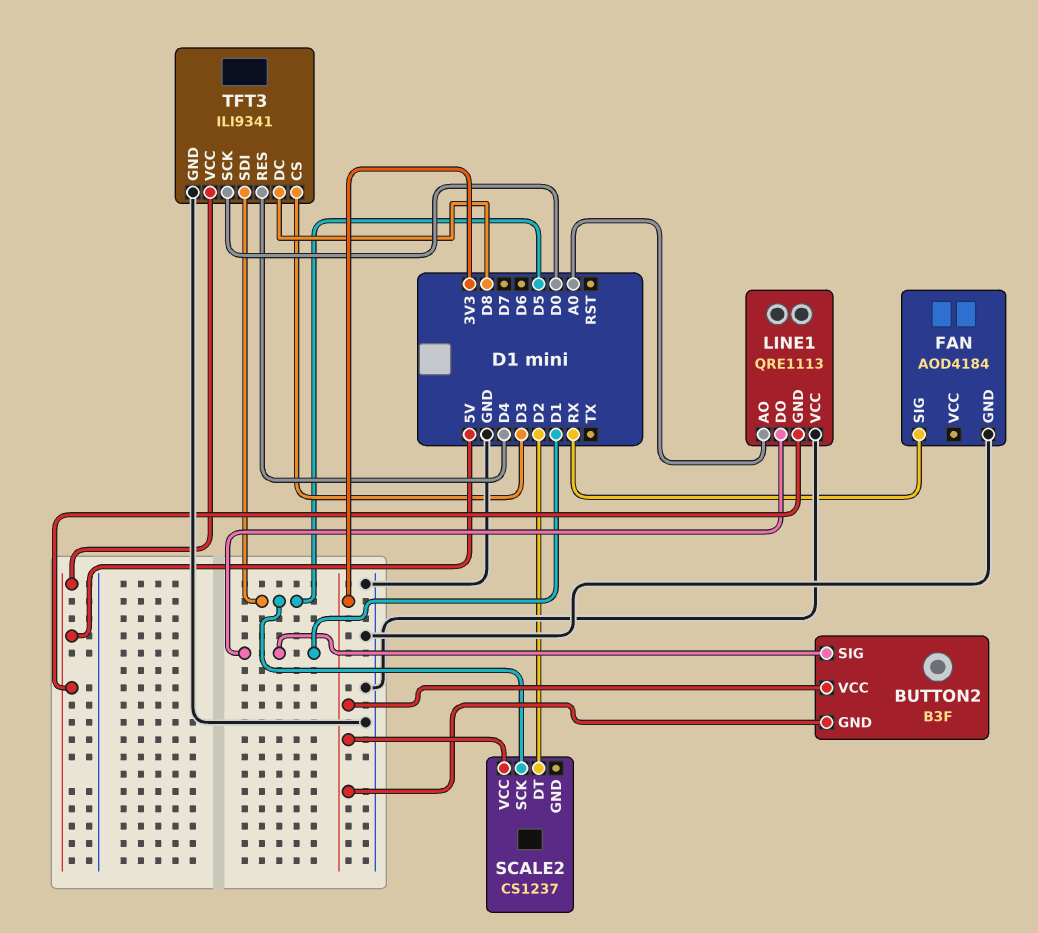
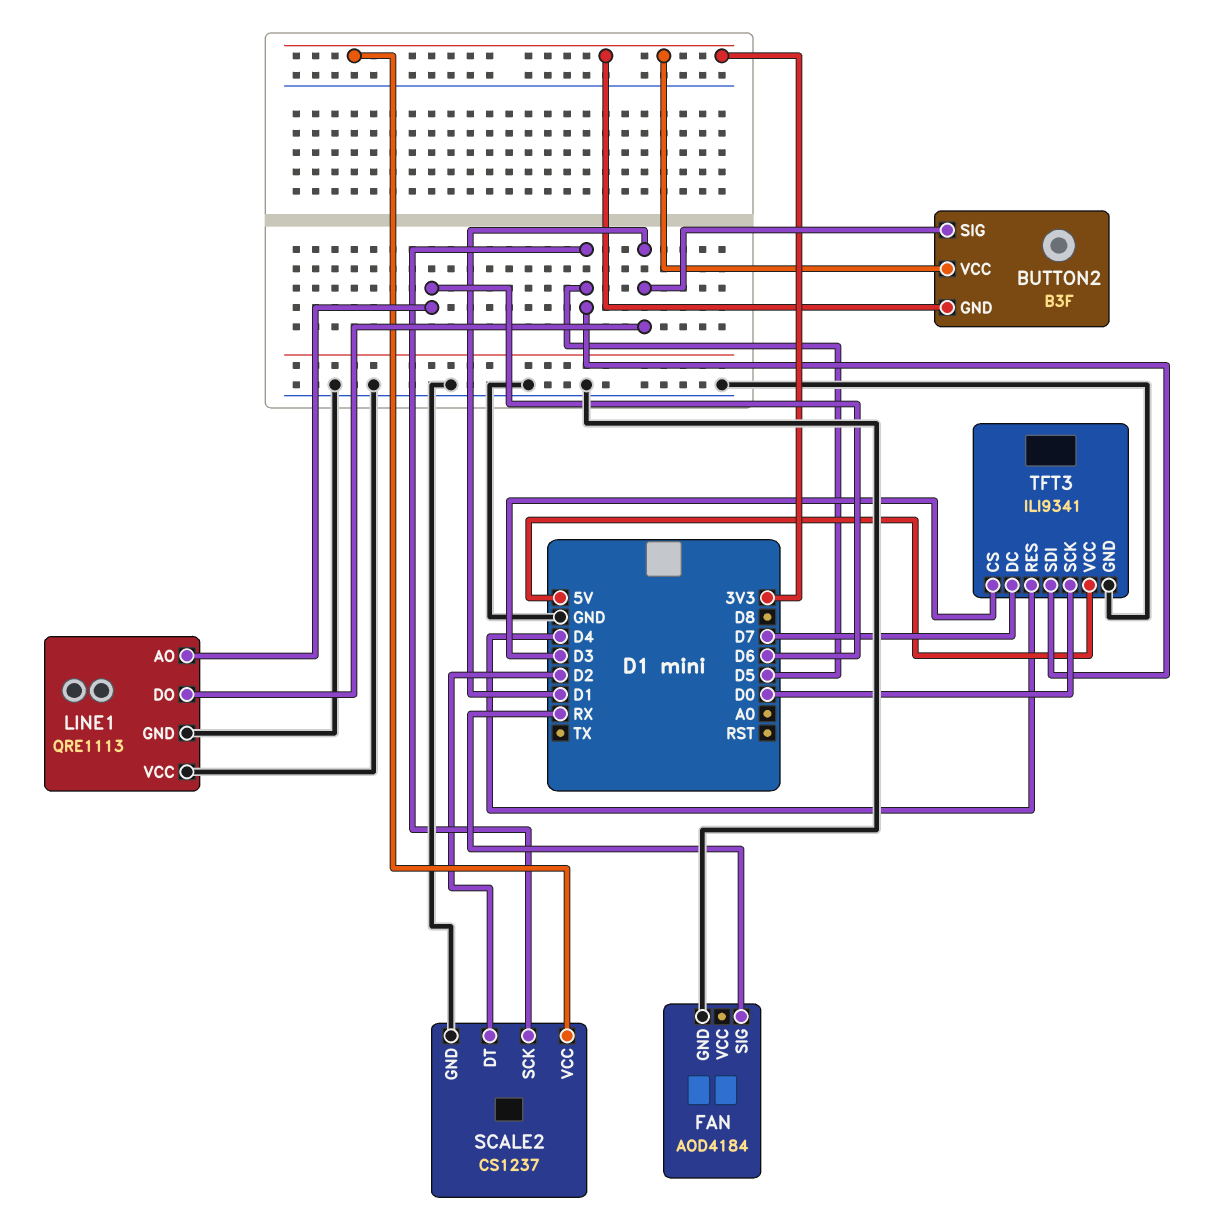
LINE1 pin AO: A0 -> D6
LINE1 pin GND: 5V -> GND
SCALE2 pin GND: none -> GND
TFT3 pin DC: D8 -> D7

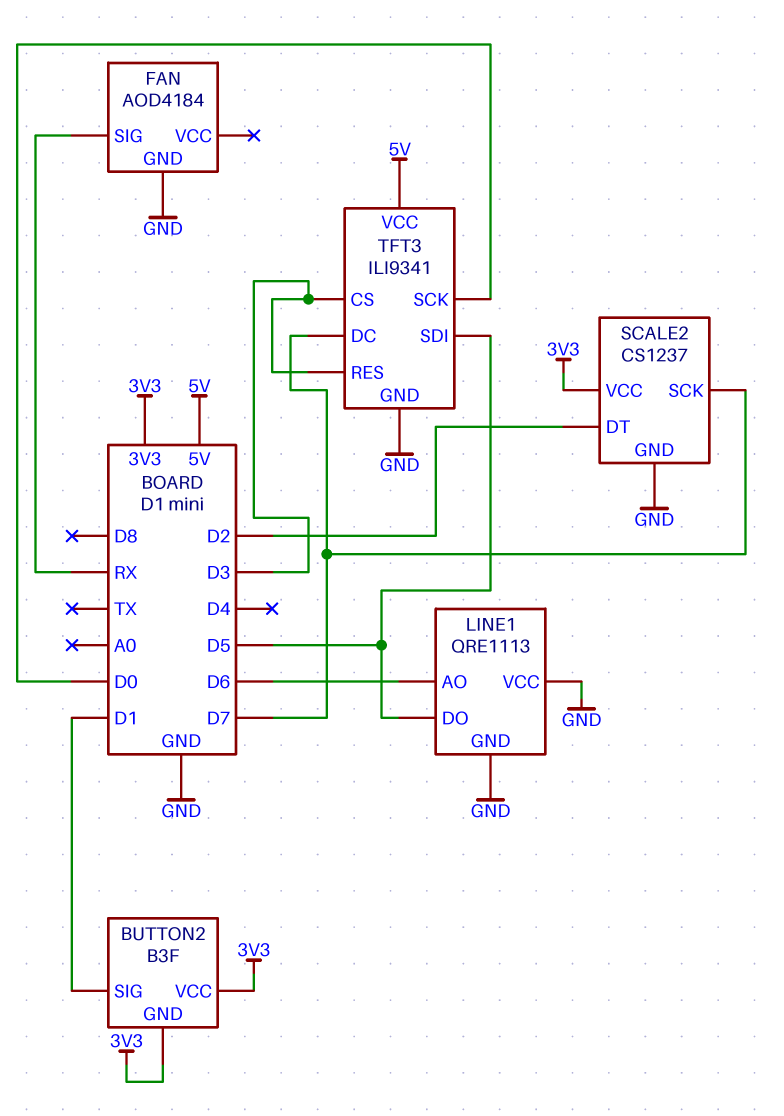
LINE1 pin DO: D1 -> D5
SCALE2 pin SCK: D5 -> D7
TFT3 pin RES: D4 -> D3

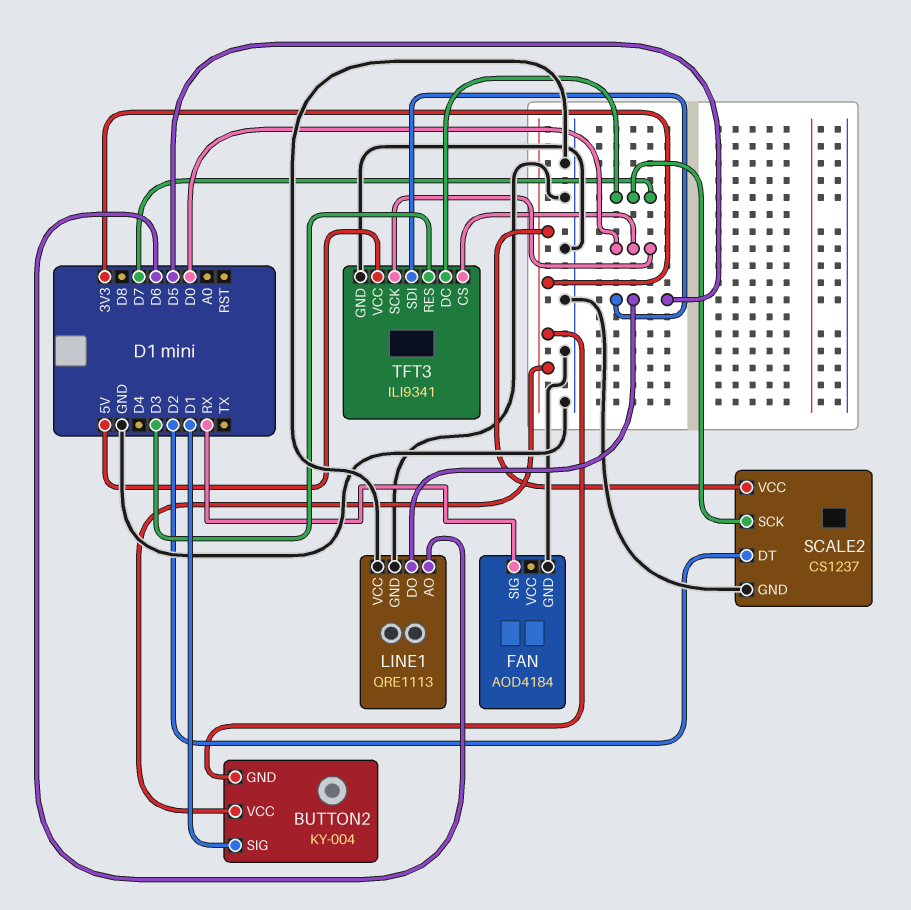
BUTTON2: B3F -> KY-004
TFT3 pin CS: D3 -> D0

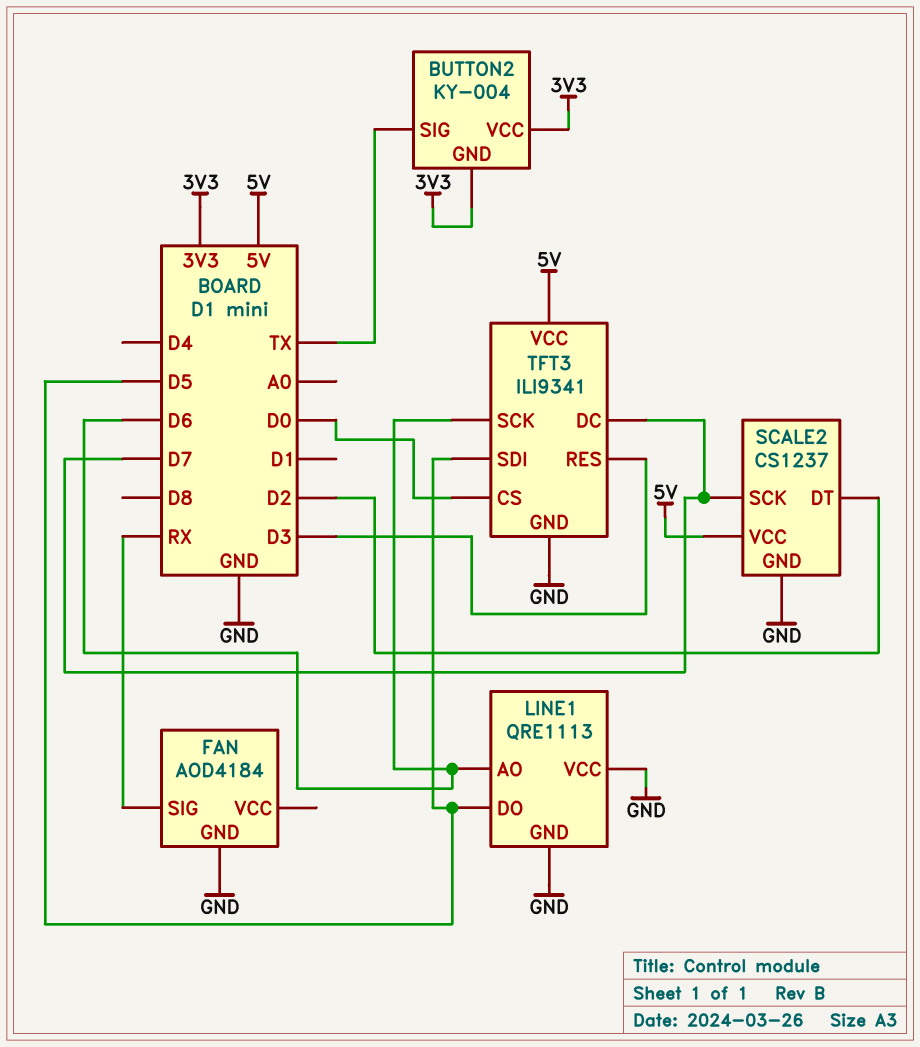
BUTTON2 pin SIG: D1 -> TX
SCALE2 pin VCC: 3V3 -> 5V
TFT3 pin SCK: D0 -> D6

